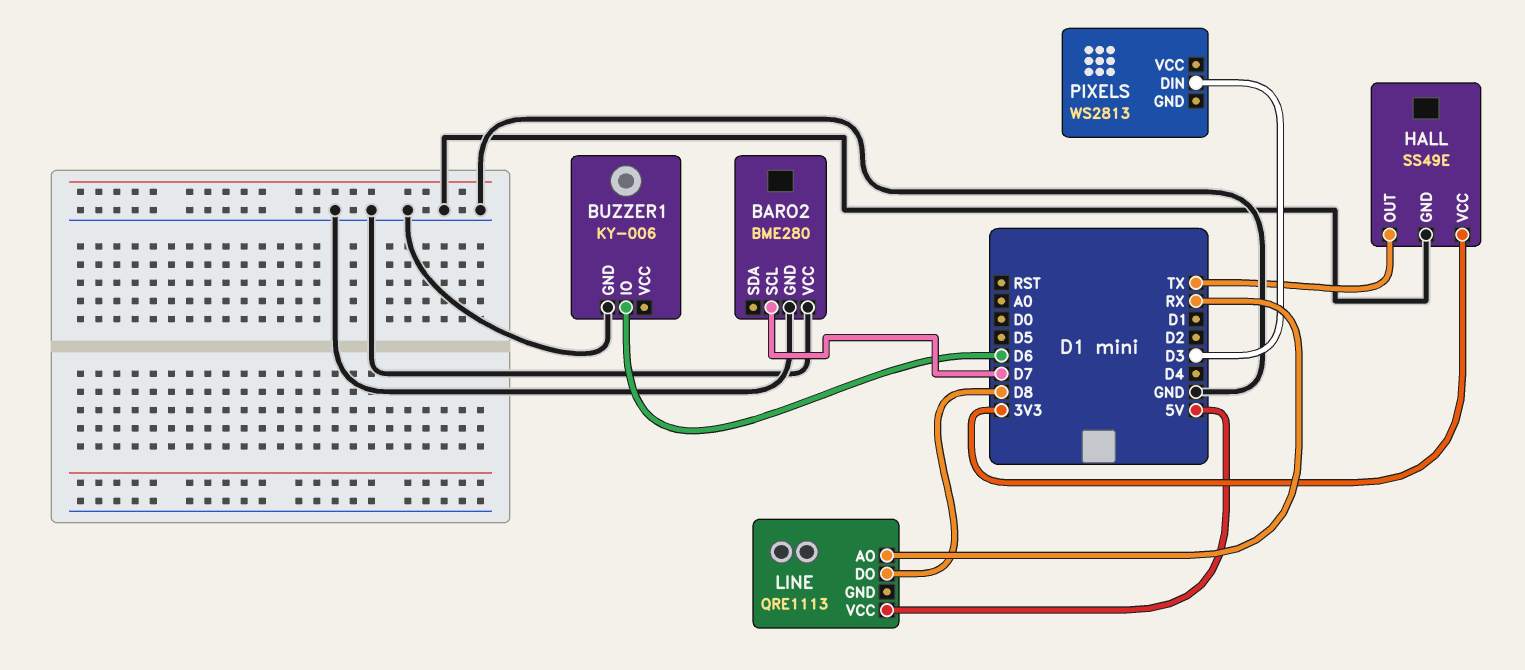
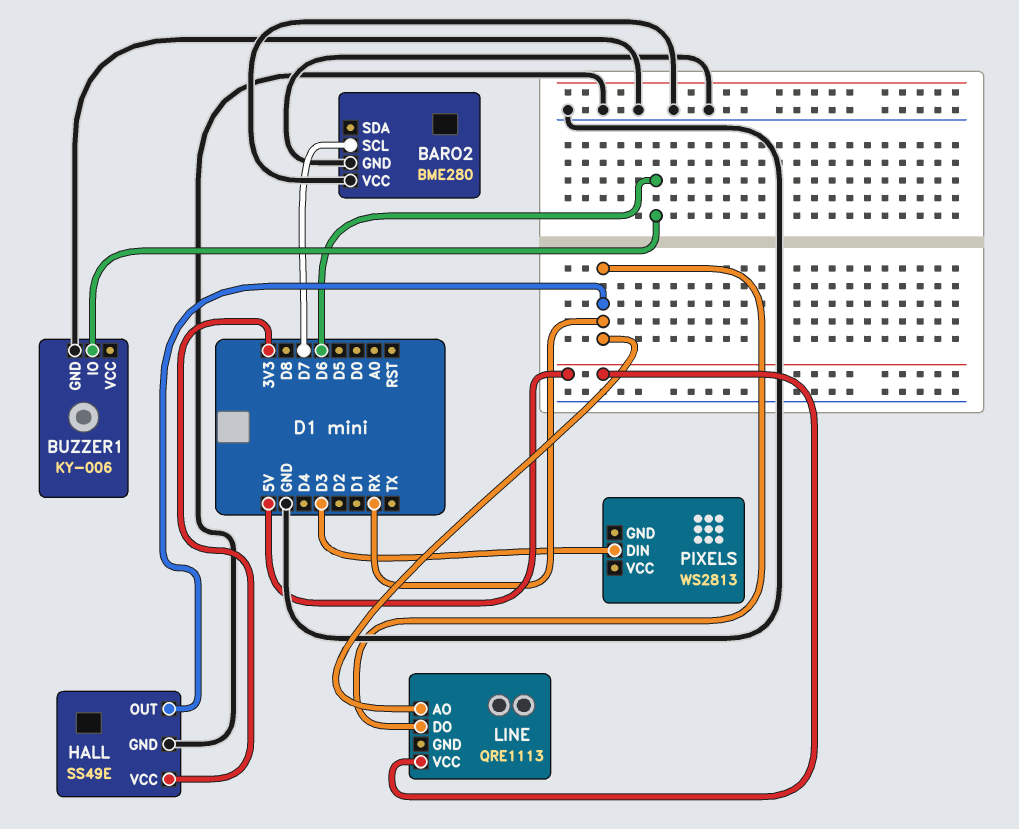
HALL pin OUT: TX -> RX
LINE pin DO: D8 -> RX

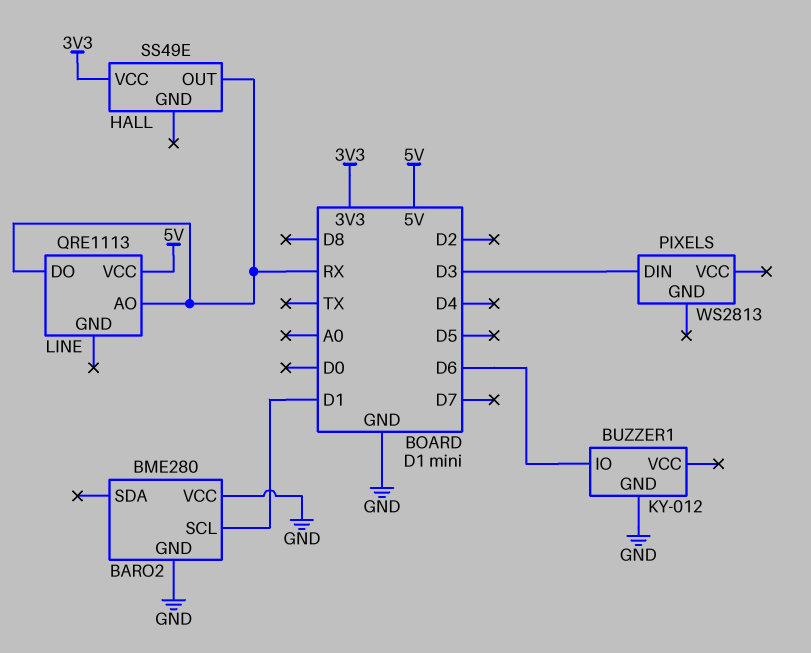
BARO2 pin SCL: D7 -> D1
BUZZER1: KY-006 -> KY-012
HALL pin GND: GND -> none

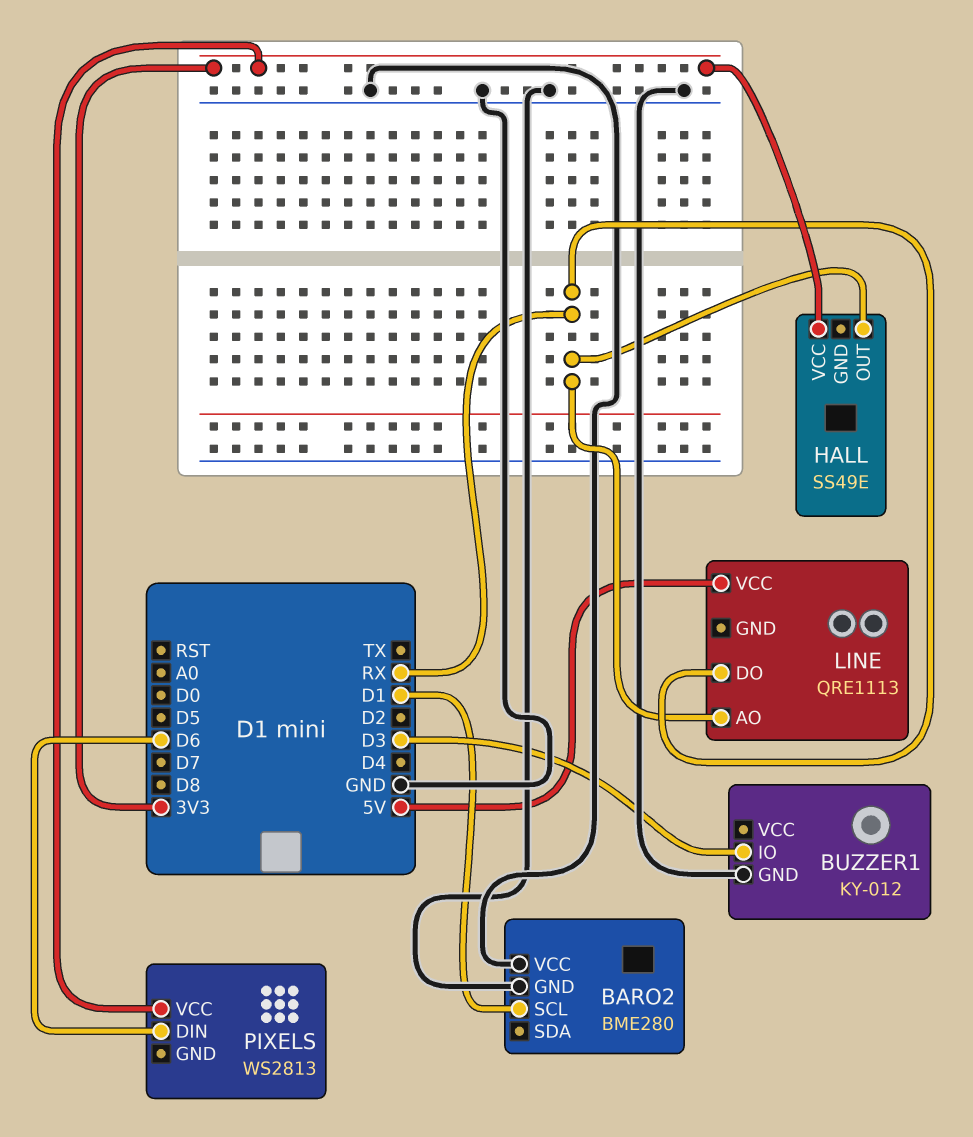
BUZZER1 pin IO: D6 -> D3
PIXELS pin DIN: D3 -> D6
PIXELS pin VCC: none -> 3V3

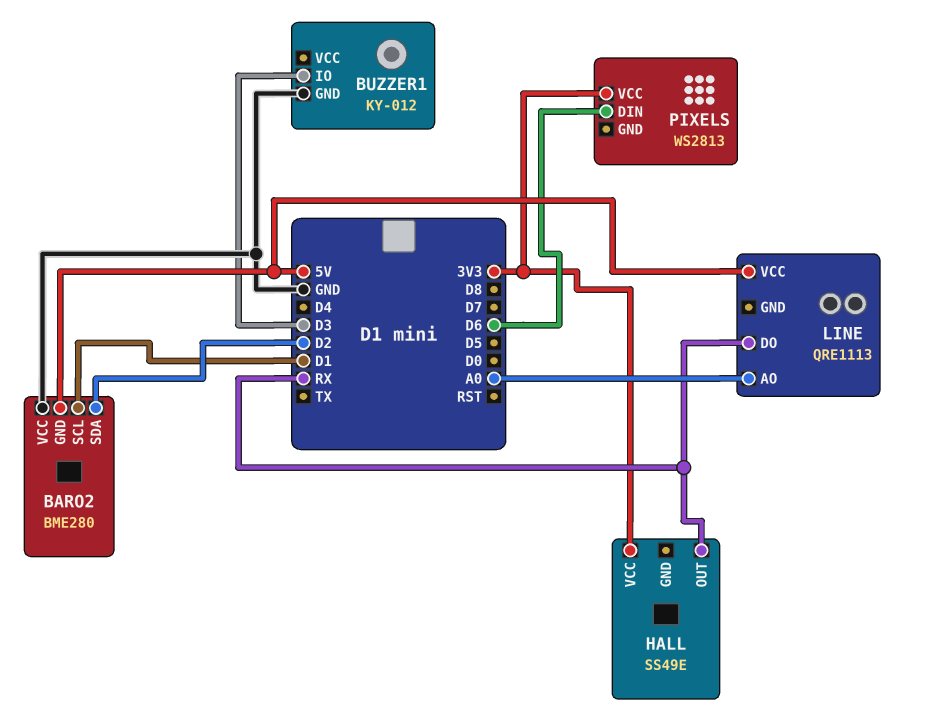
BARO2 pin GND: GND -> 5V
BARO2 pin SDA: none -> D2
LINE pin AO: RX -> A0

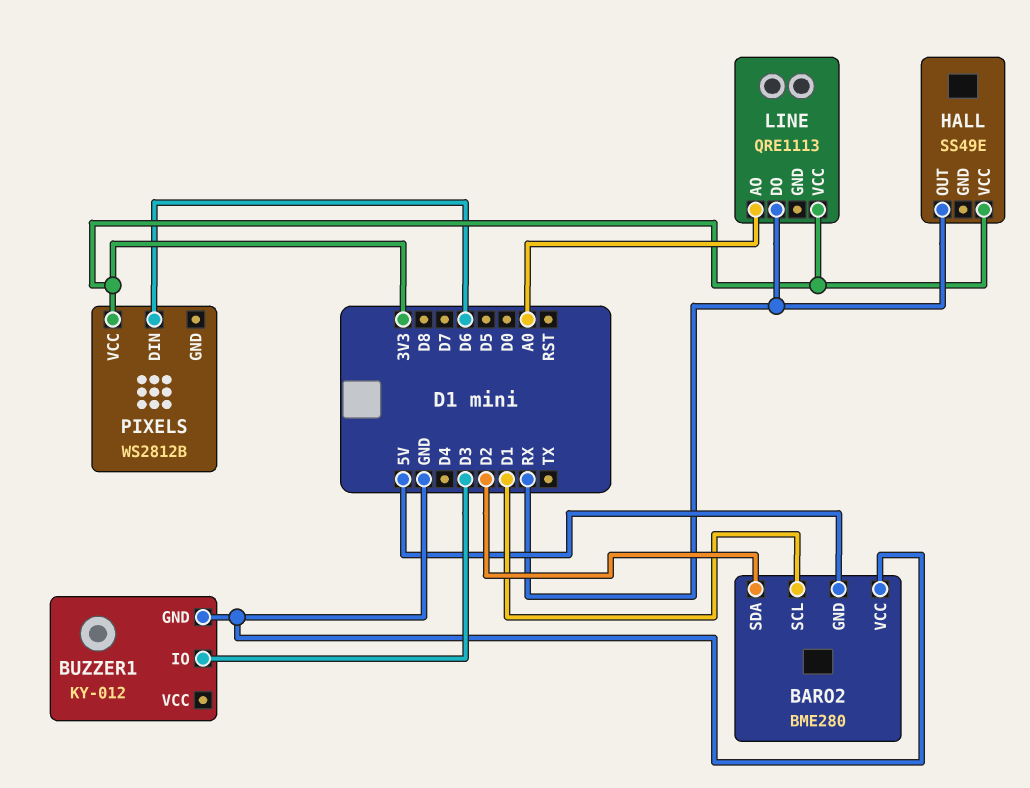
LINE pin VCC: 5V -> 3V3
PIXELS: WS2813 -> WS2812B

